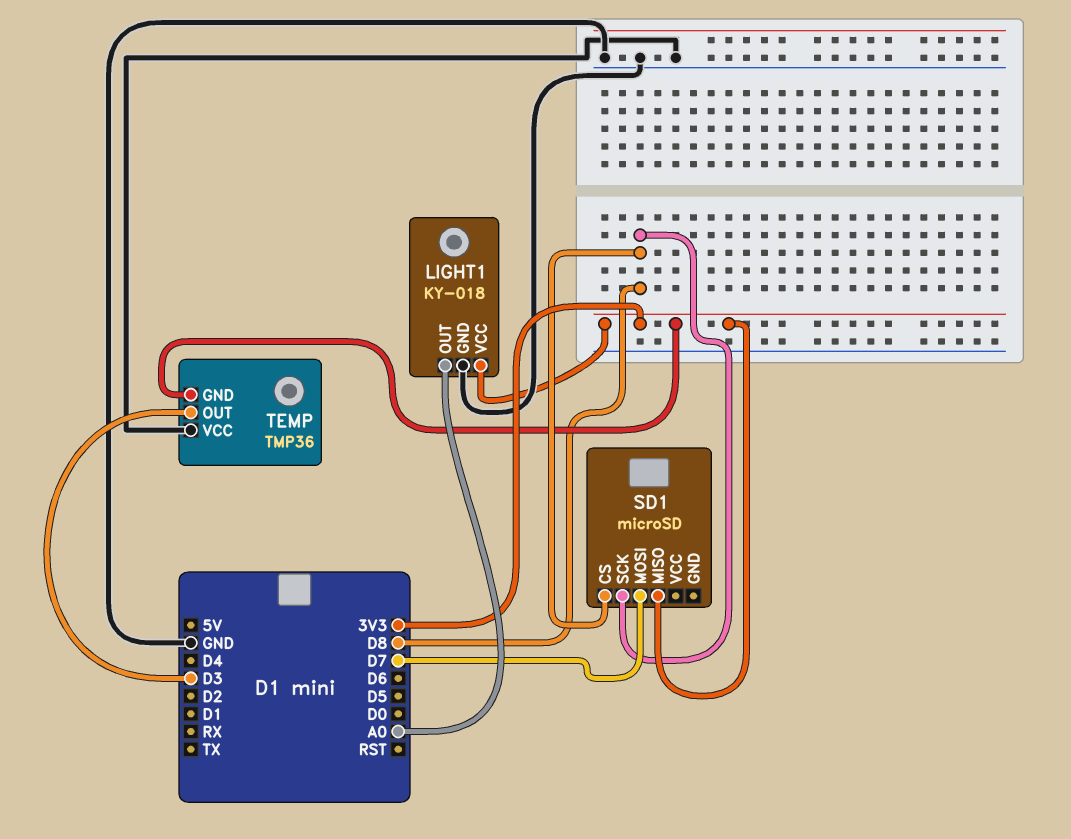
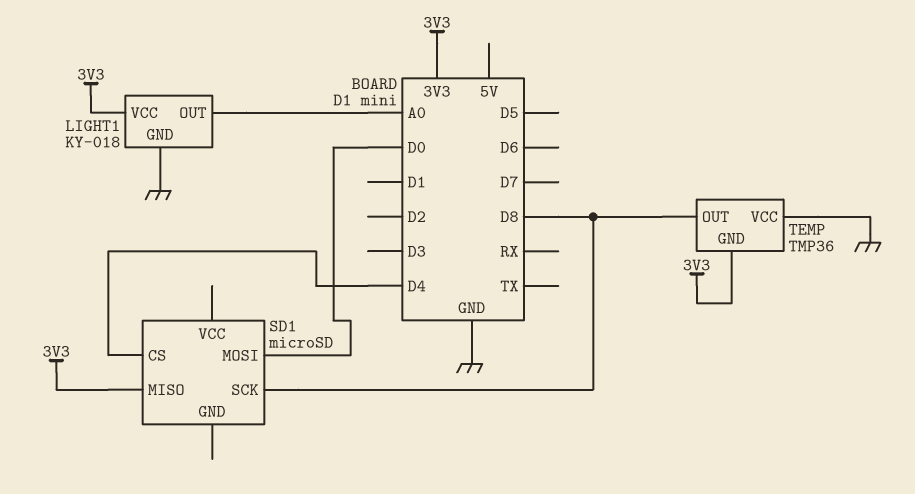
SD1 pin CS: D8 -> D4
SD1 pin MOSI: D7 -> D0
TEMP pin OUT: D3 -> D8

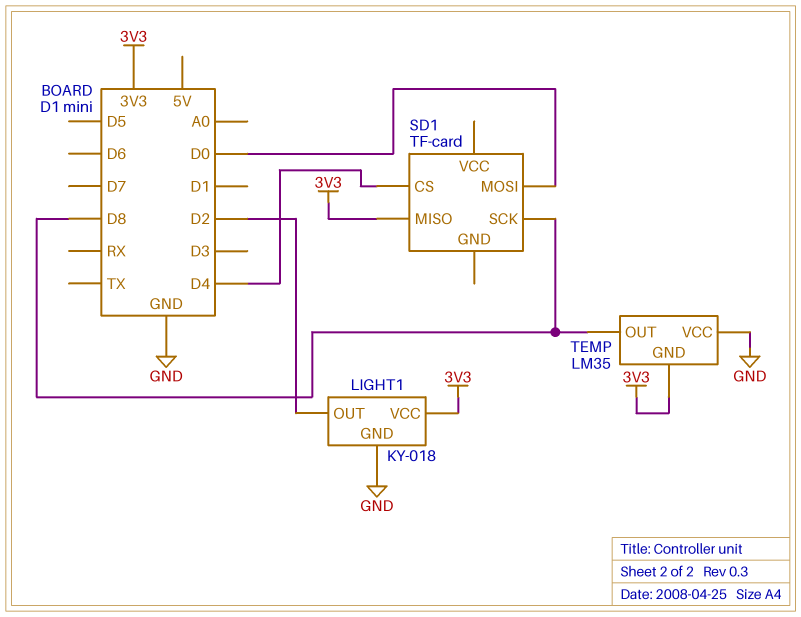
LIGHT1 pin OUT: A0 -> D2
SD1: microSD -> TF-card
TEMP: TMP36 -> LM35

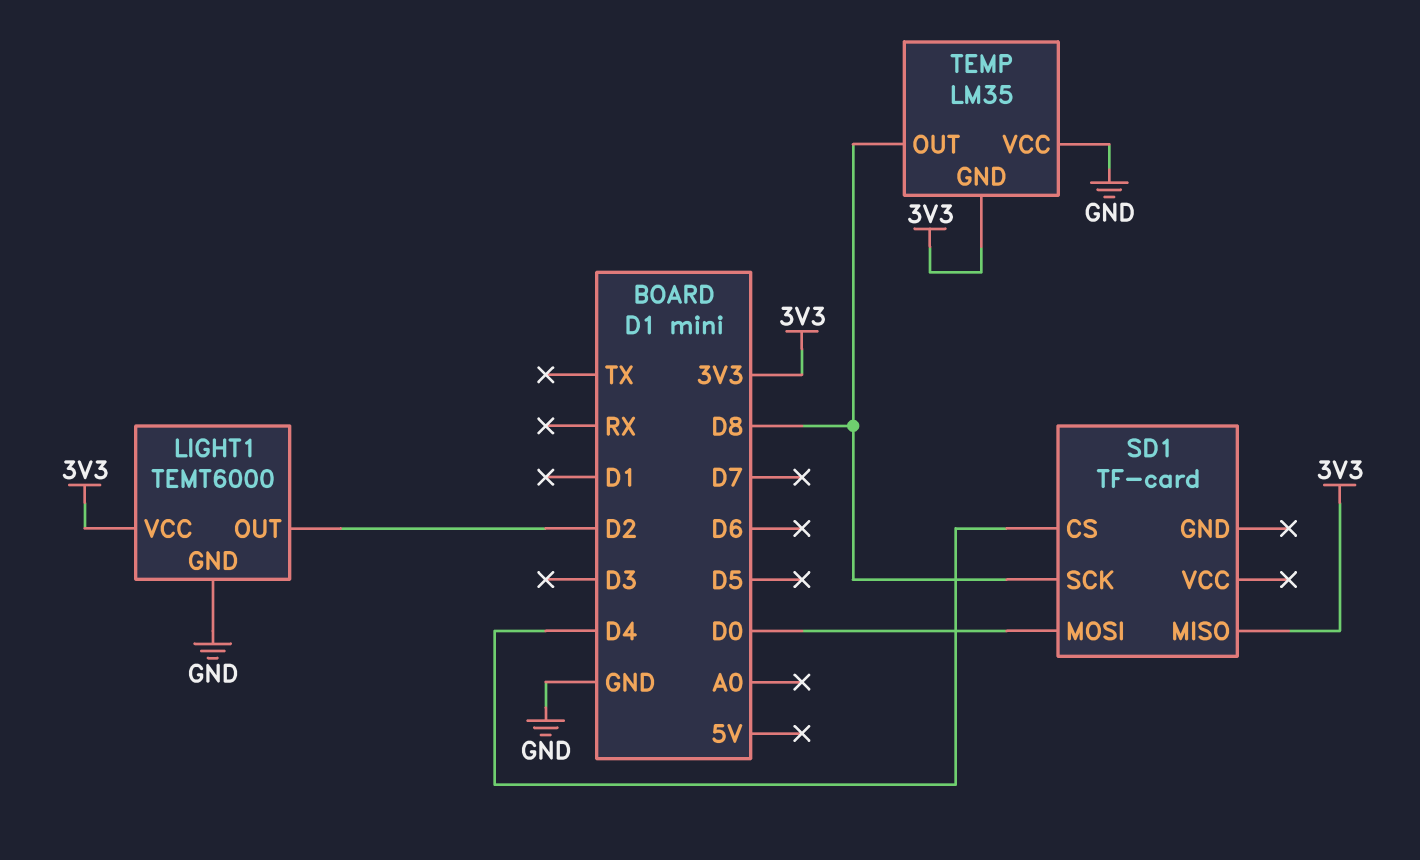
LIGHT1: KY-018 -> TEMT6000

